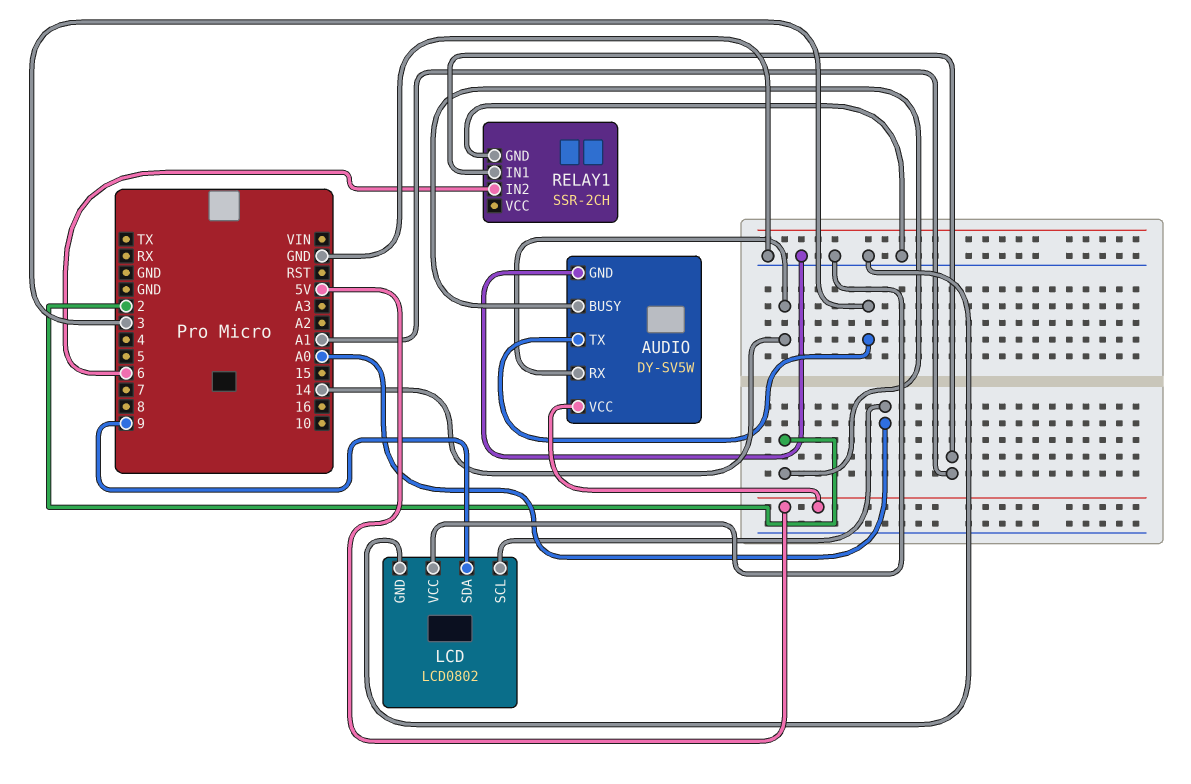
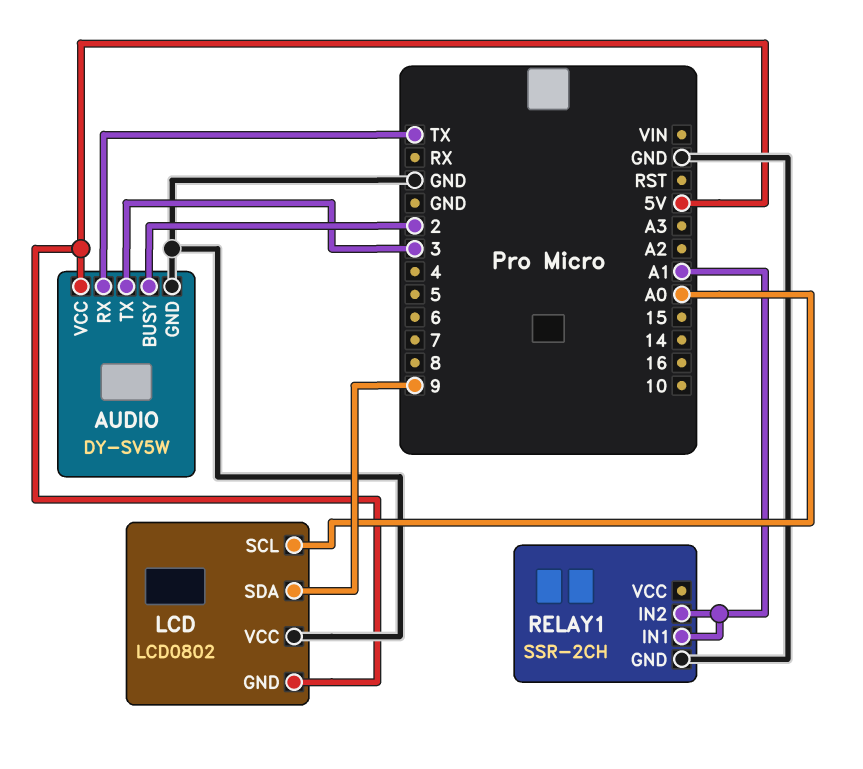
AUDIO pin RX: 14 -> TX
LCD pin GND: GND -> 5V
RELAY1 pin IN2: 6 -> A1

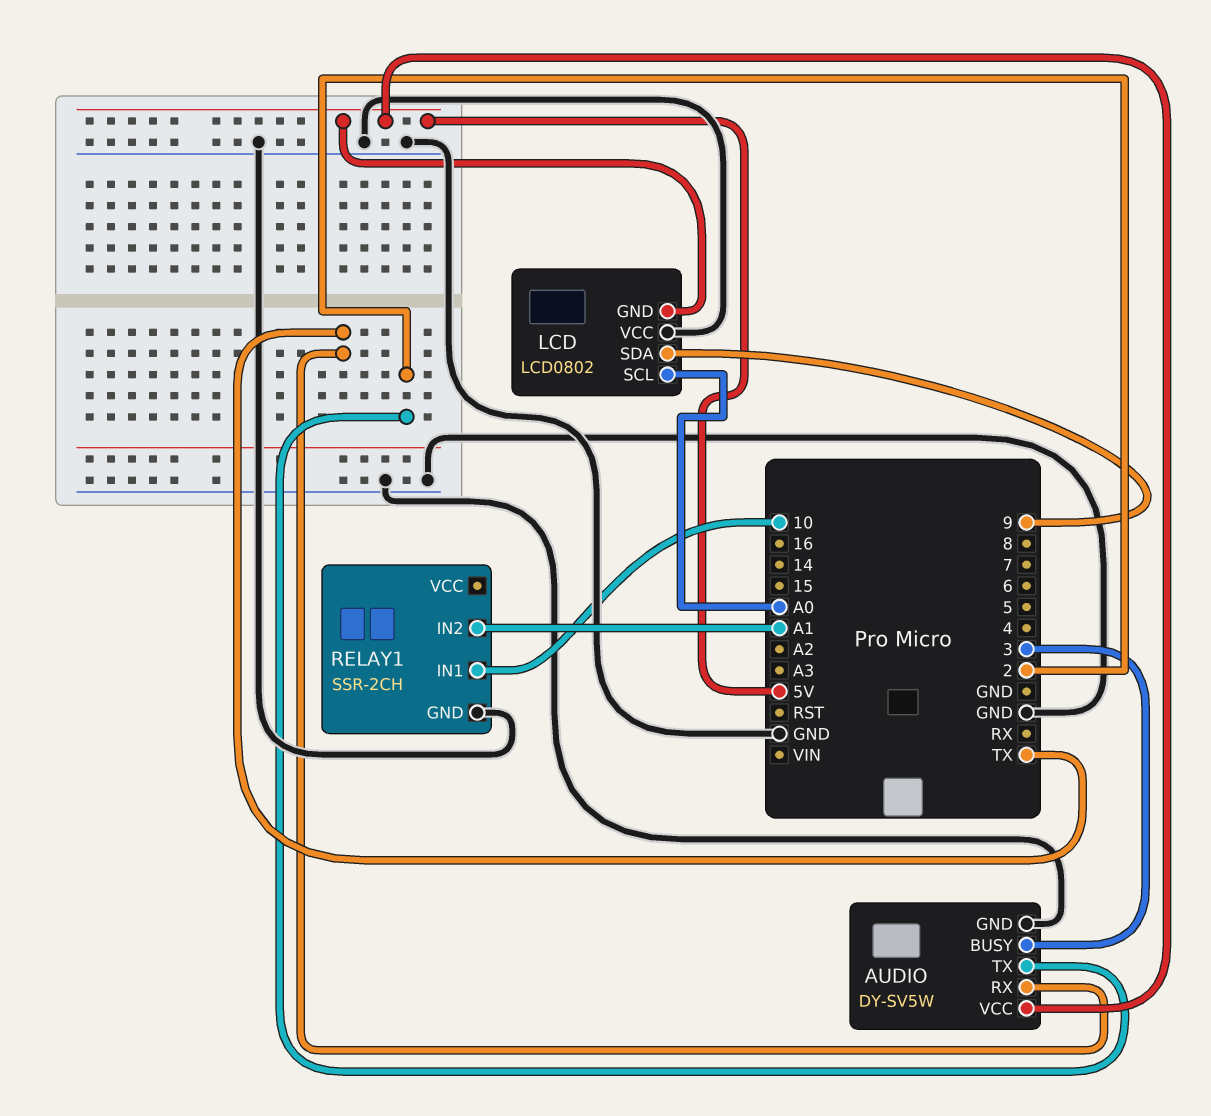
AUDIO pin BUSY: 2 -> 3
AUDIO pin TX: 3 -> 2
RELAY1 pin IN1: A1 -> 10

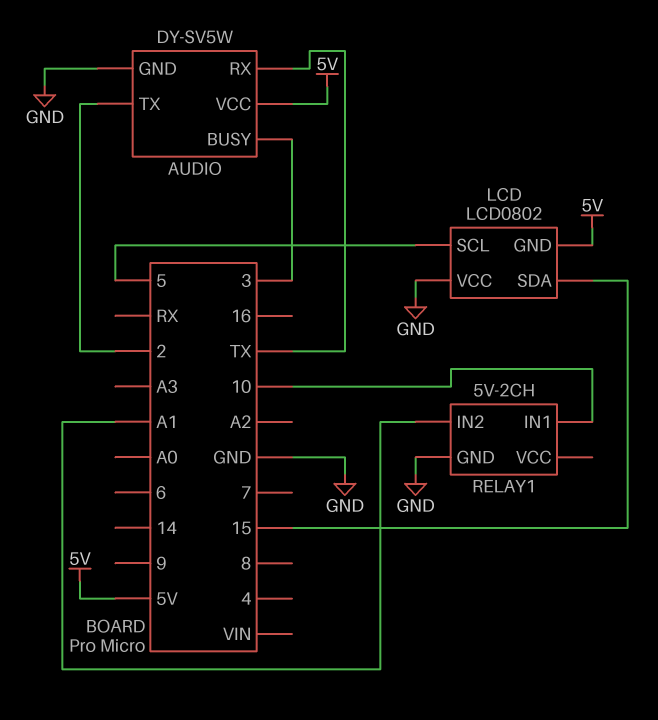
LCD pin SCL: A0 -> 5
LCD pin SDA: 9 -> 15
RELAY1: SSR-2CH -> 5V-2CH

